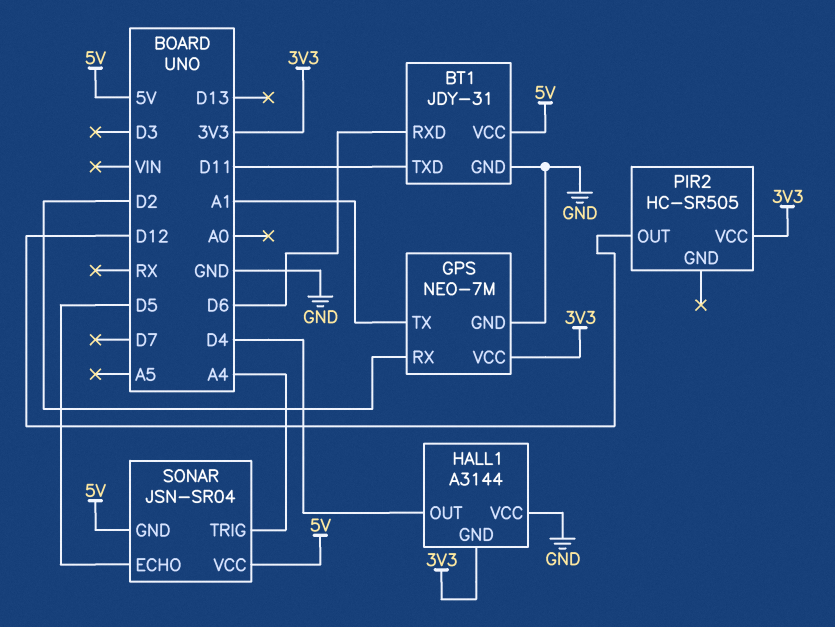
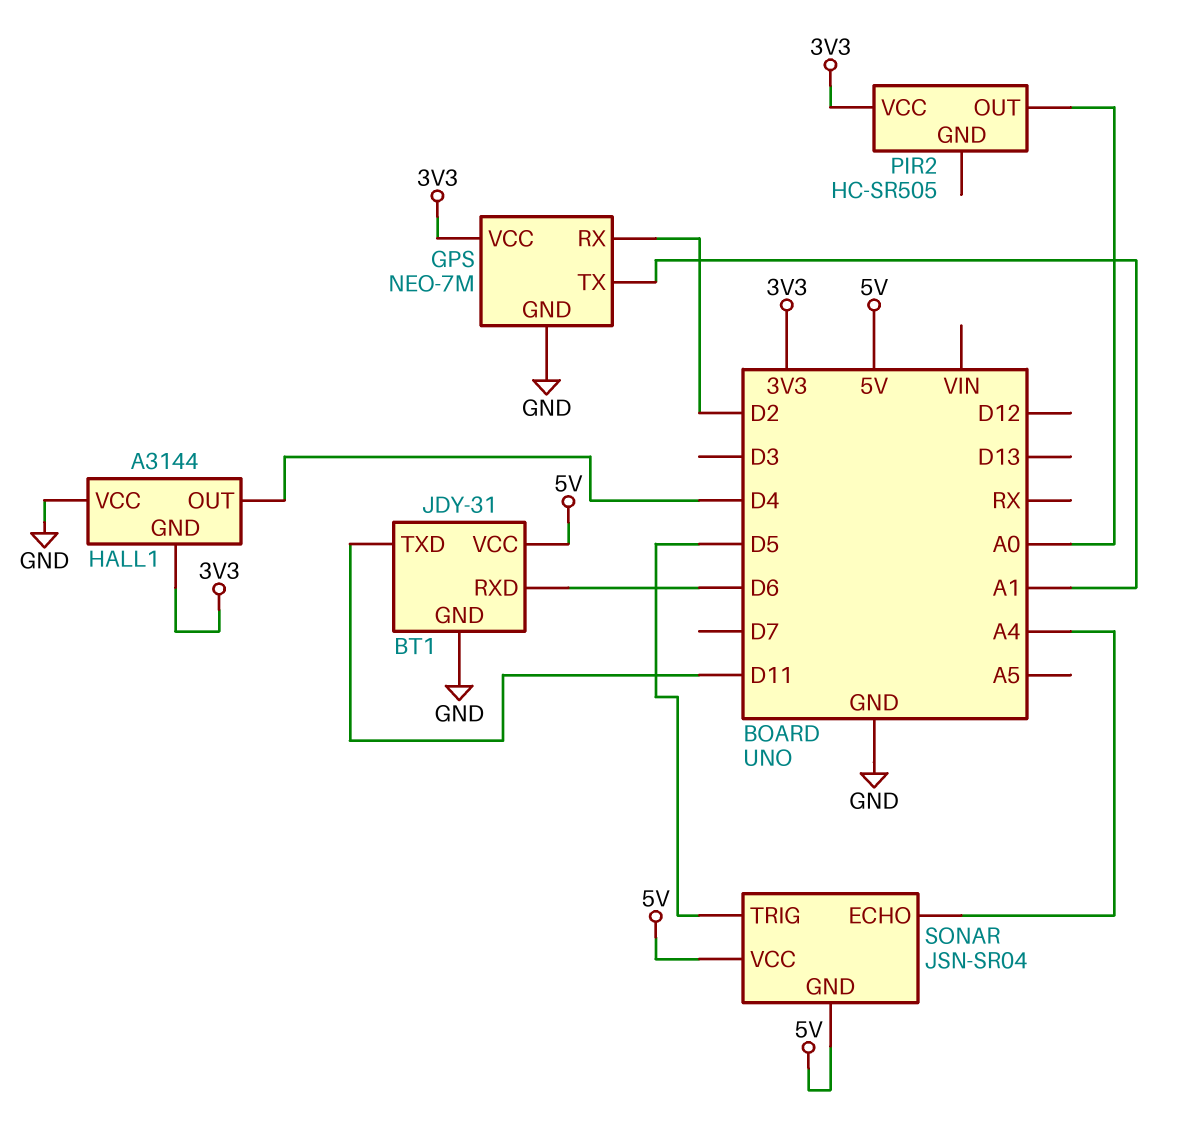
PIR2 pin OUT: D12 -> A0
SONAR pin ECHO: D5 -> A4
SONAR pin TRIG: A4 -> D5

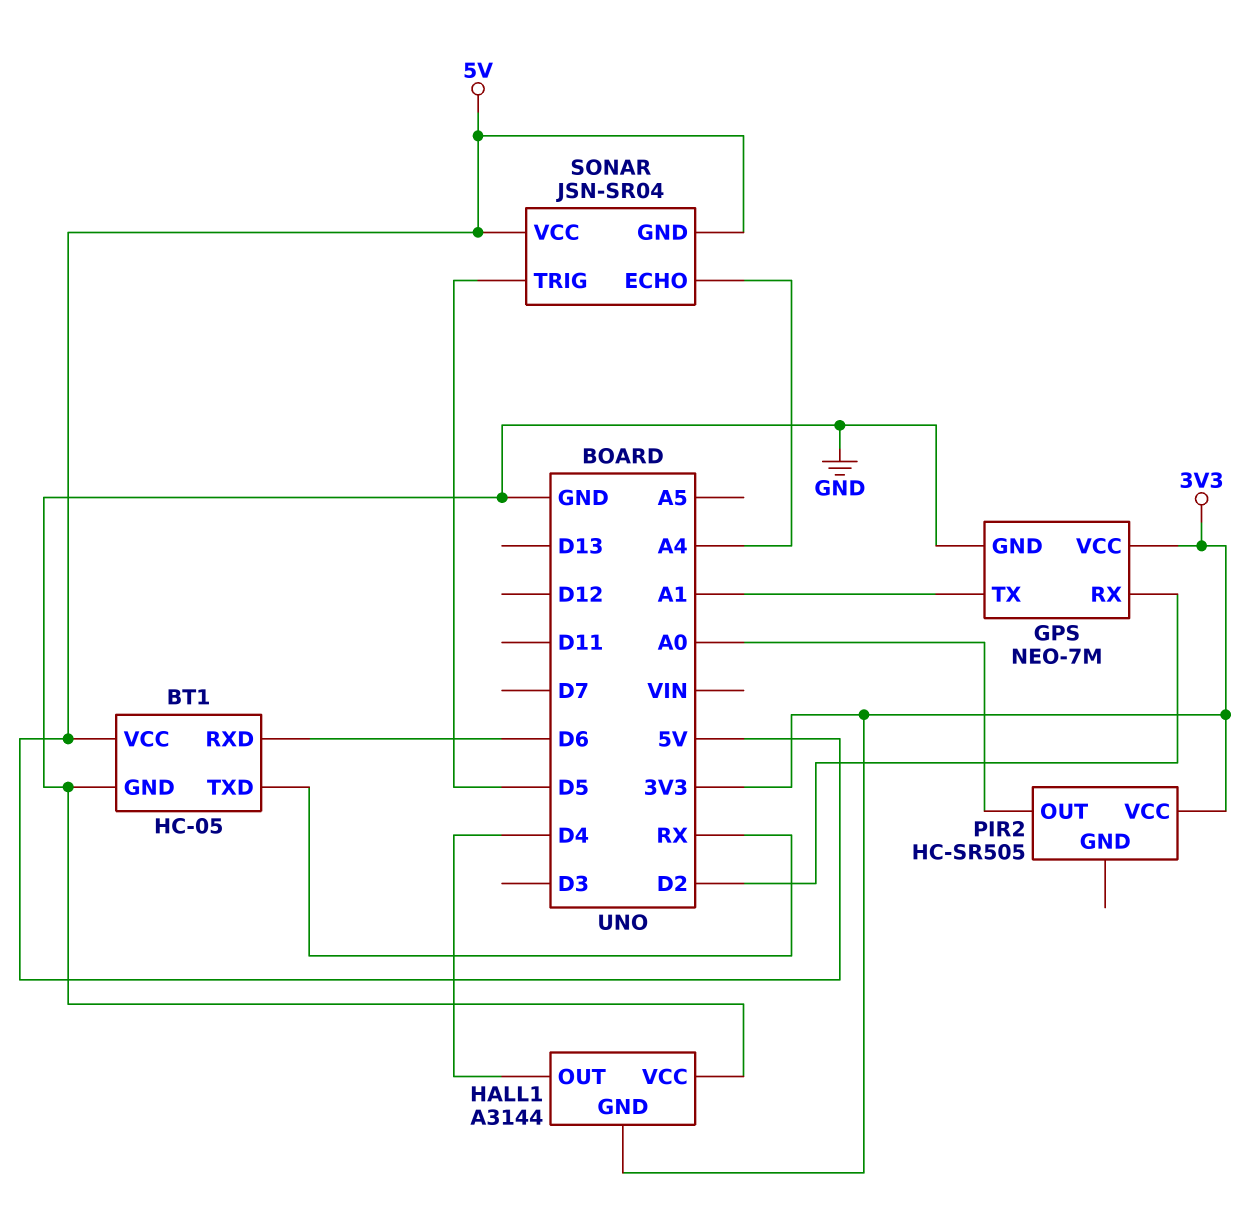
BT1: JDY-31 -> HC-05
BT1 pin TXD: D11 -> RX

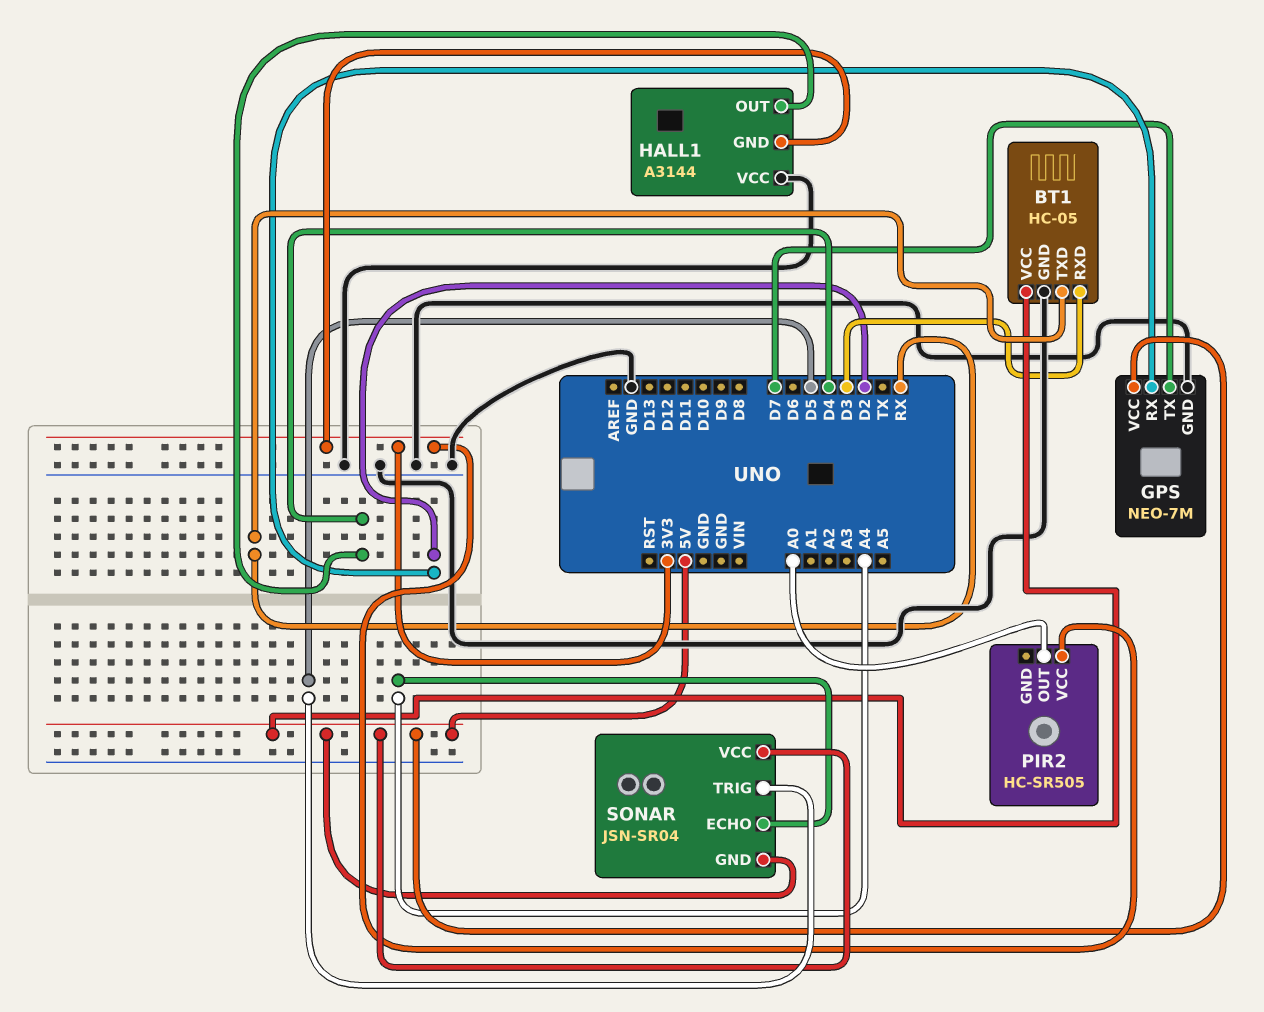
BT1 pin RXD: D6 -> D3
GPS pin TX: A1 -> D7
GPS pin VCC: 3V3 -> 5V

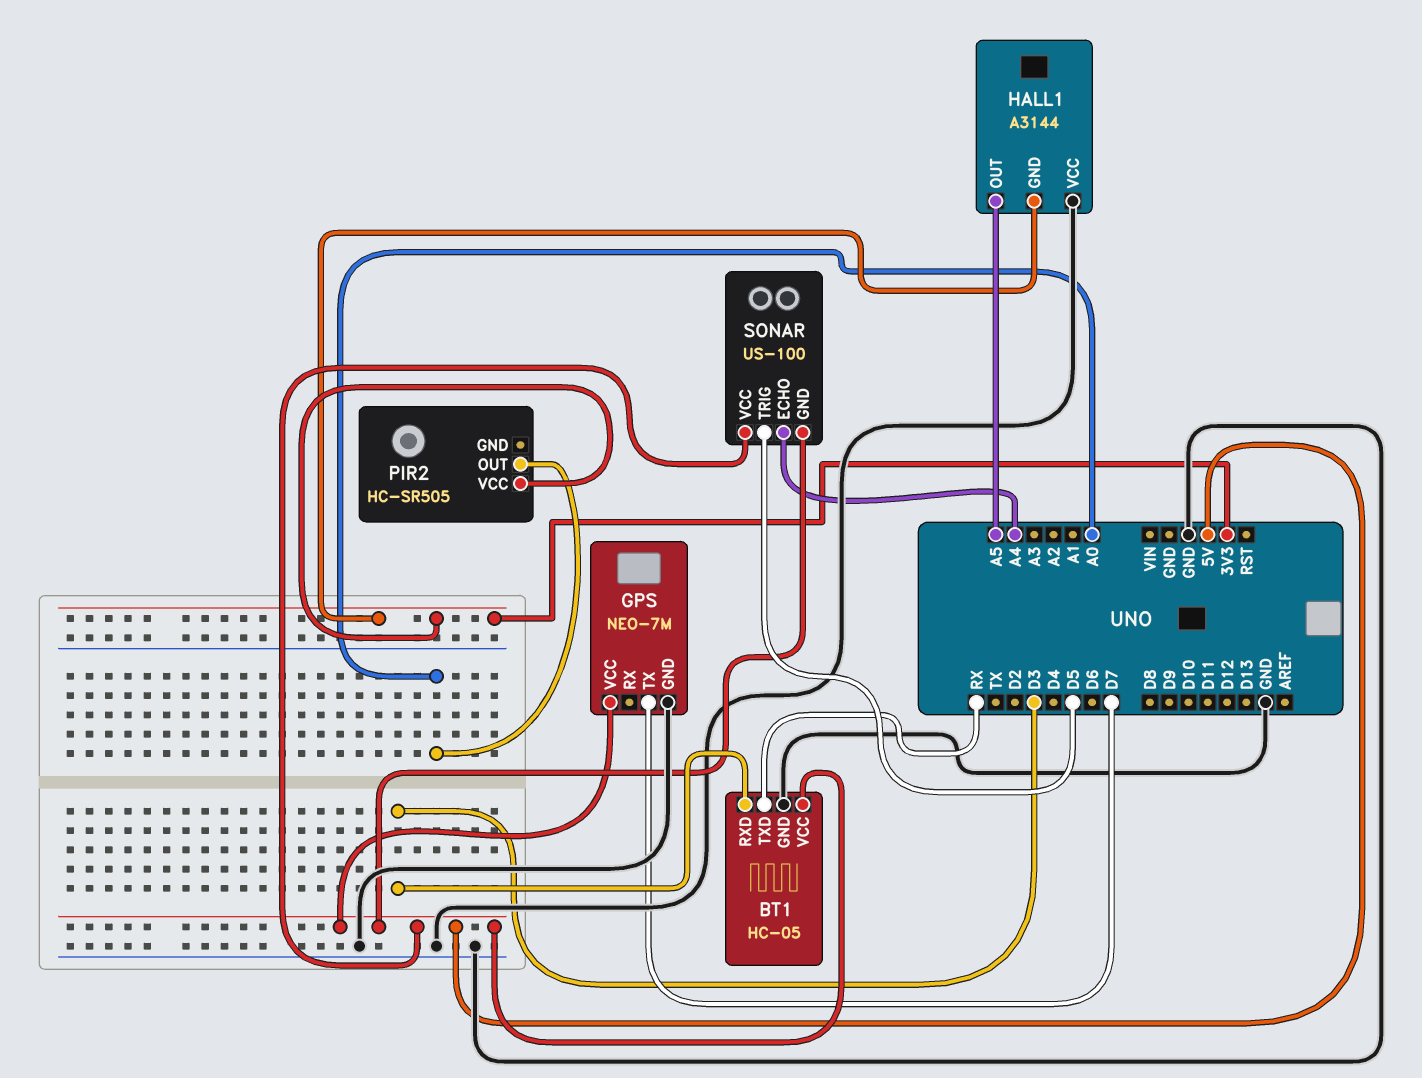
GPS pin RX: D2 -> none
HALL1 pin OUT: D4 -> A5
SONAR: JSN-SR04 -> US-100

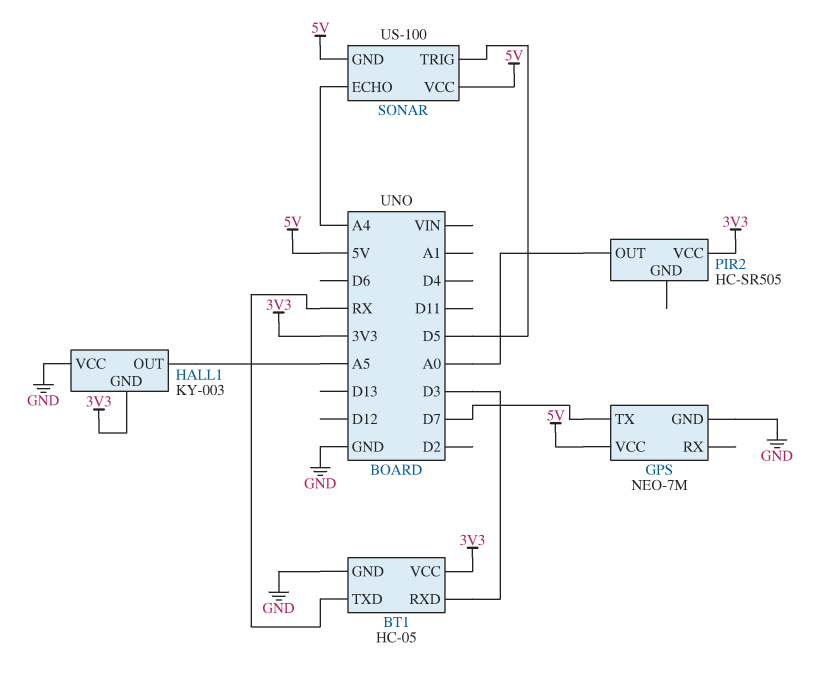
BT1 pin VCC: 5V -> 3V3
HALL1: A3144 -> KY-003

